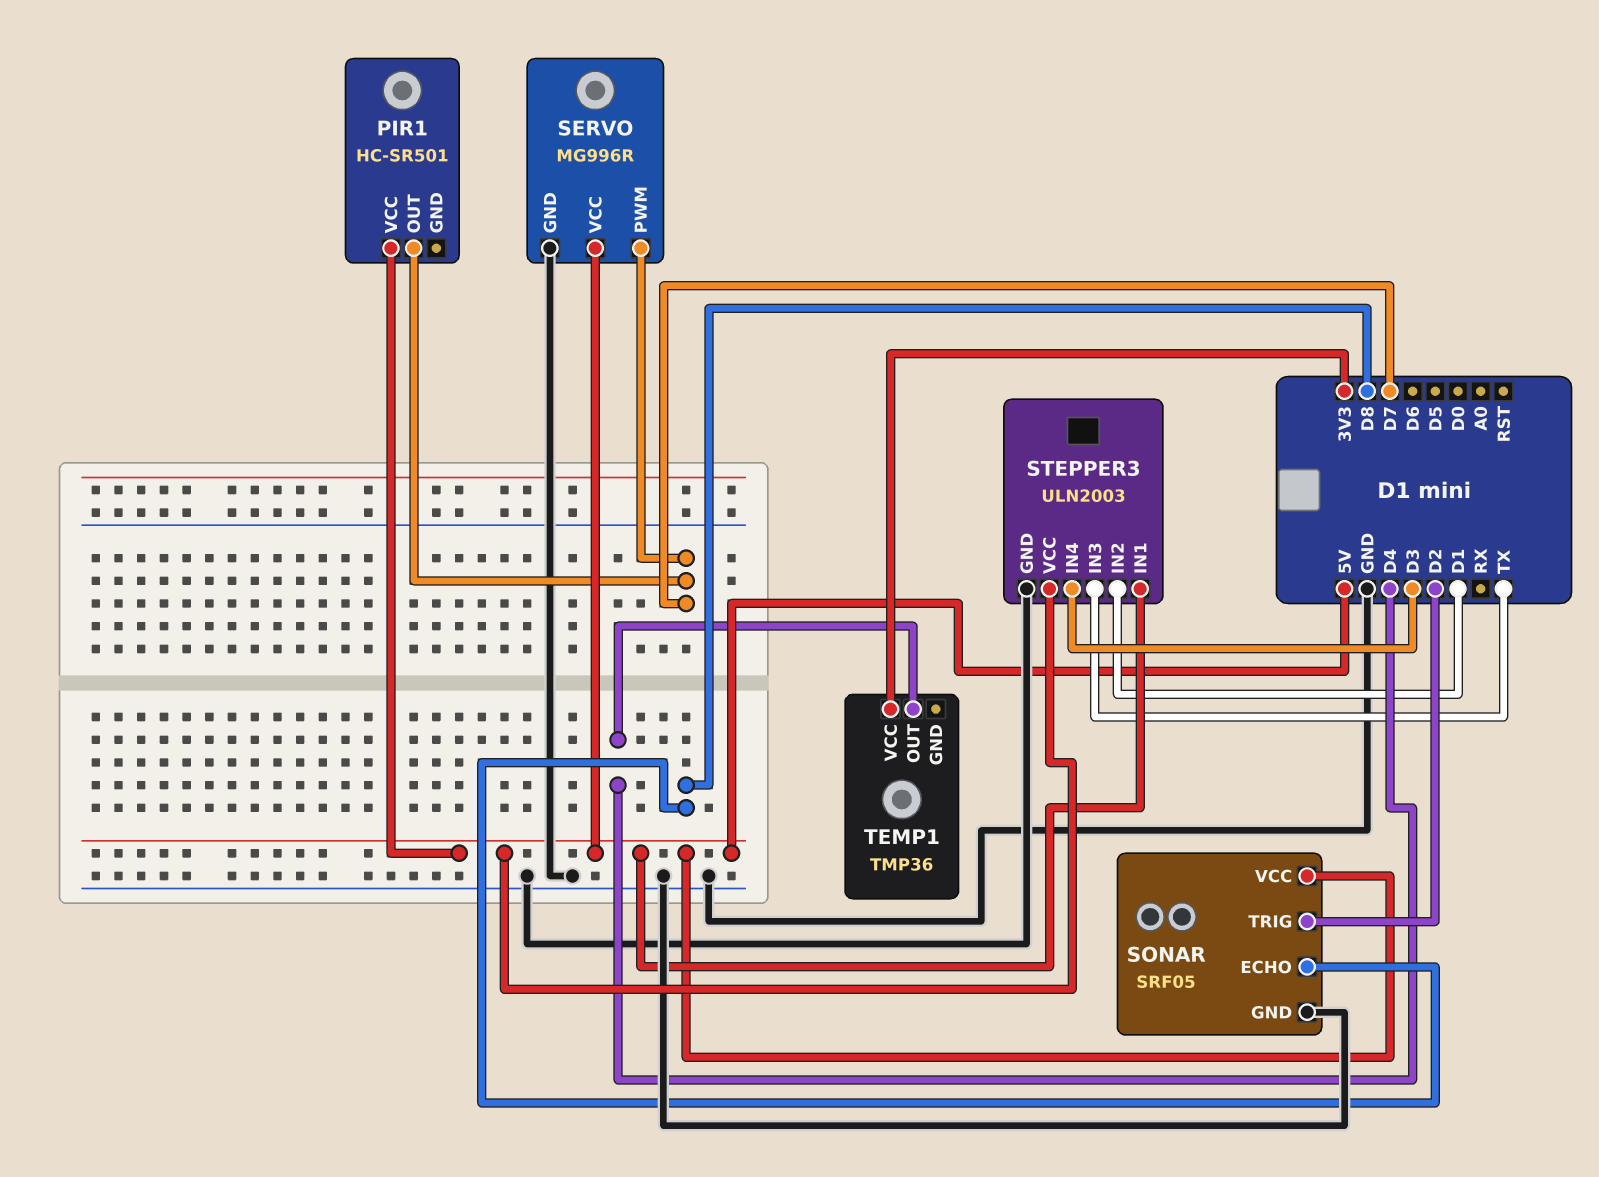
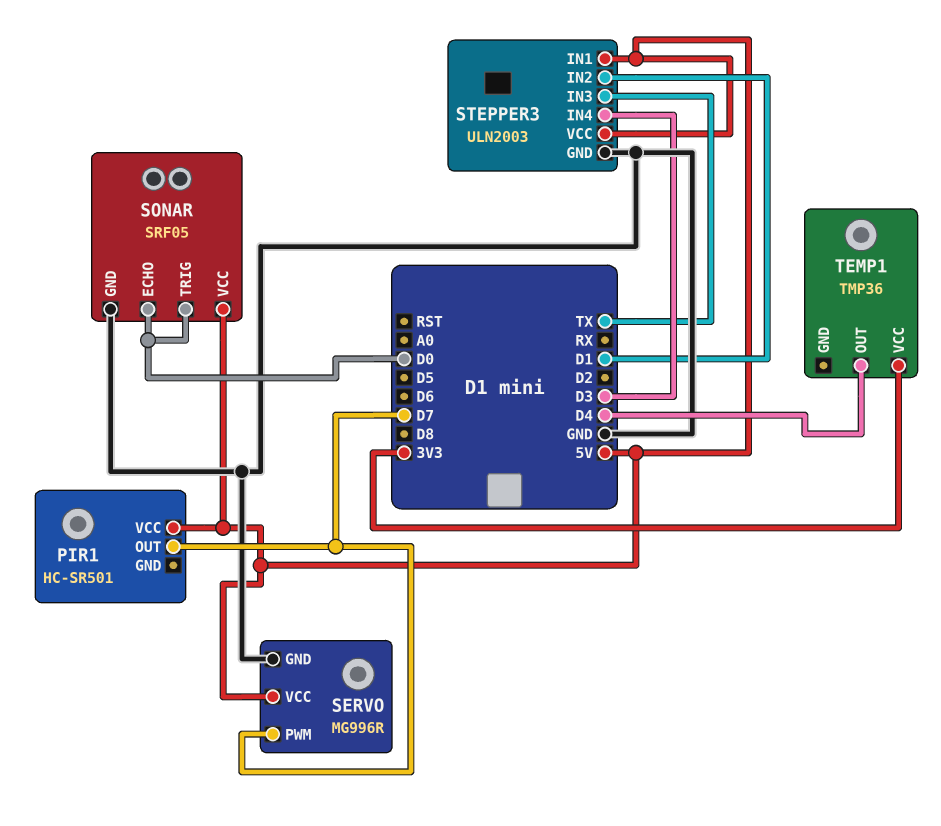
SONAR pin ECHO: D8 -> D0
SONAR pin TRIG: D2 -> D0

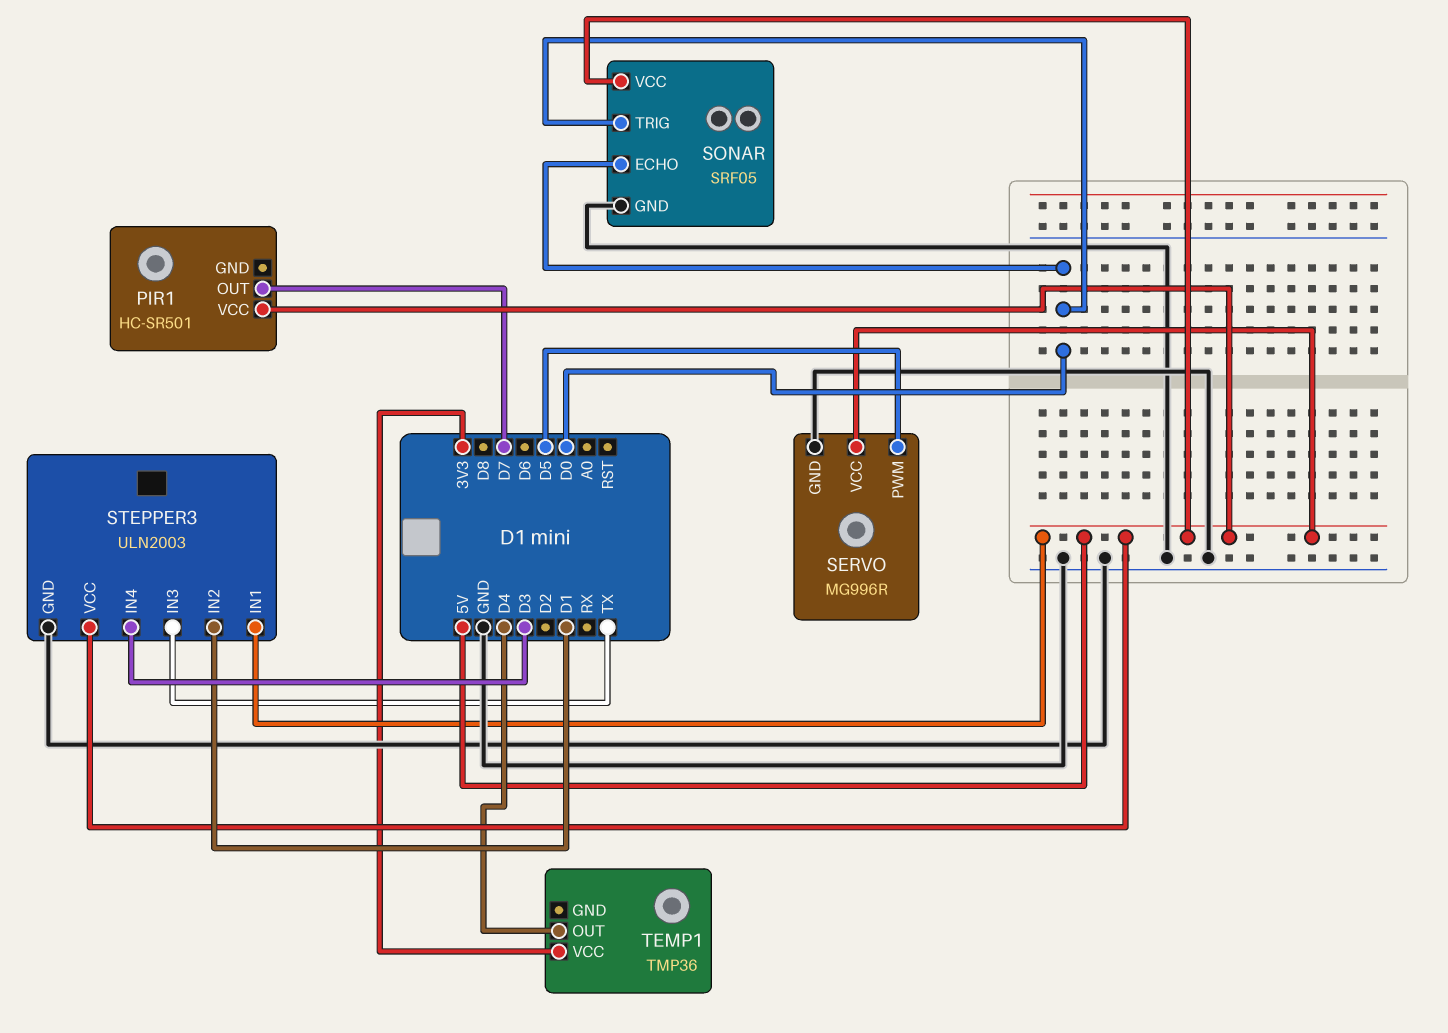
SERVO pin PWM: D7 -> D5

